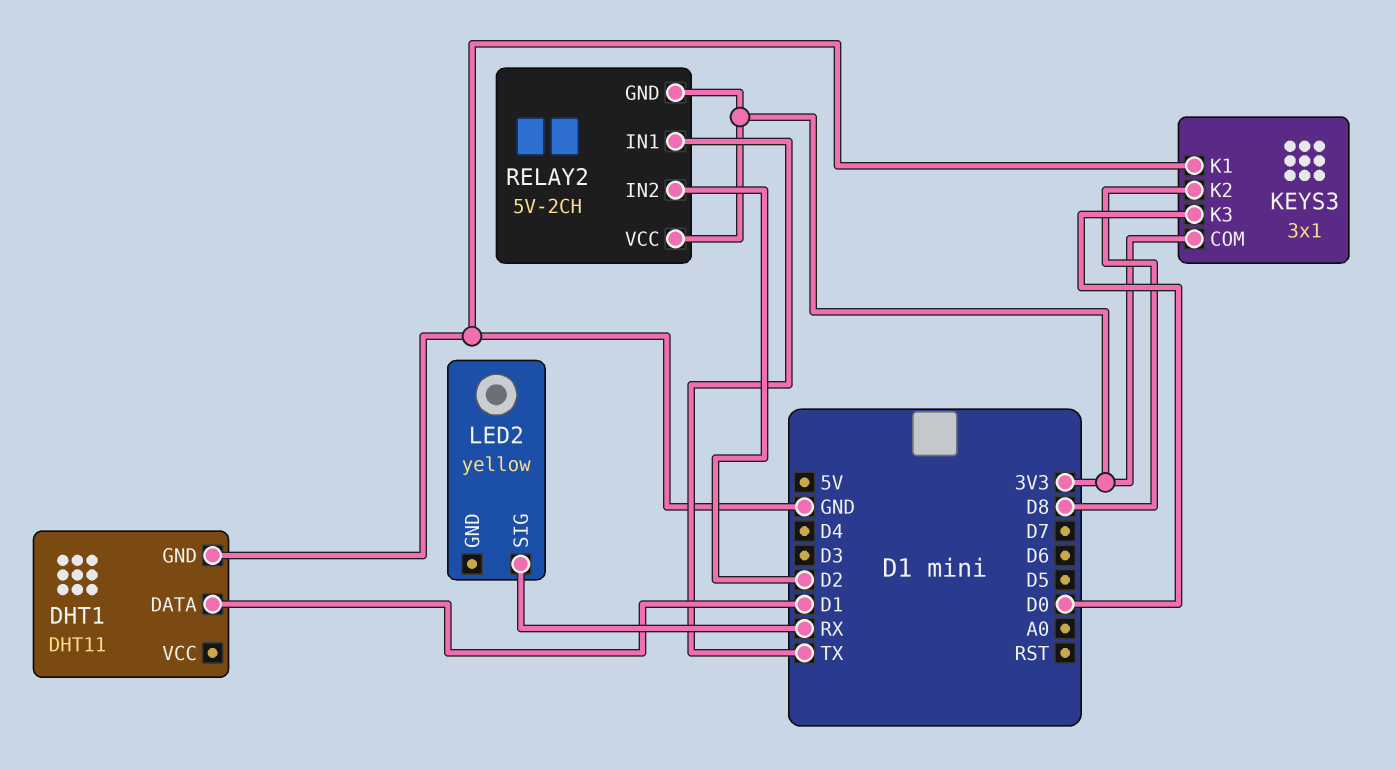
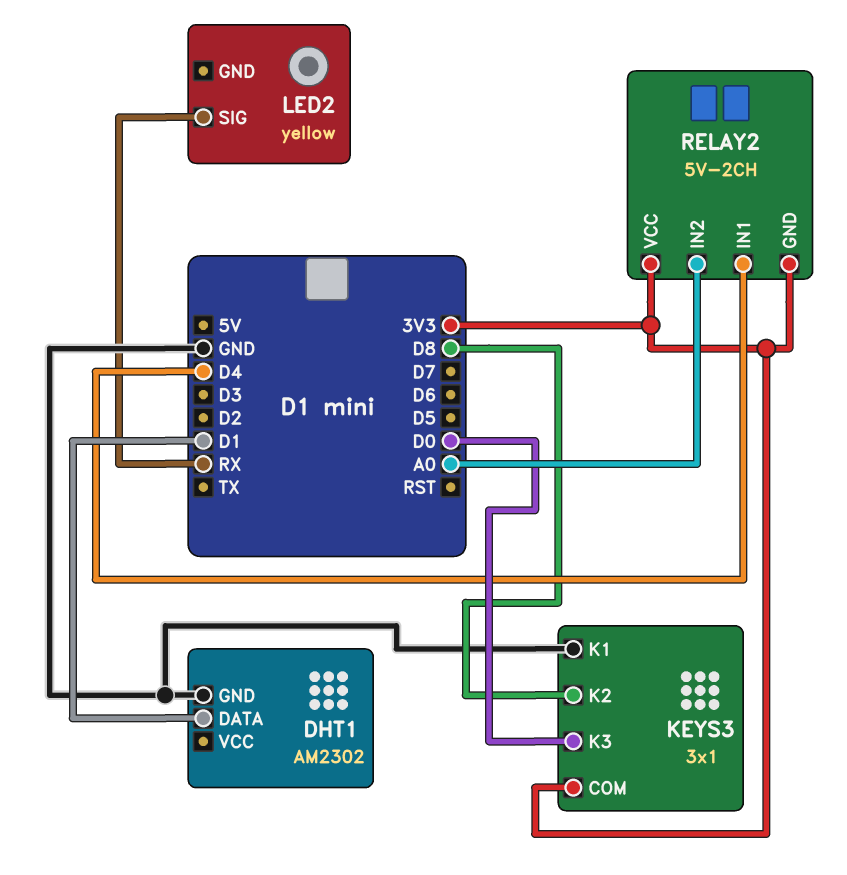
DHT1: DHT11 -> AM2302
RELAY2 pin IN1: TX -> D4
RELAY2 pin IN2: D2 -> A0

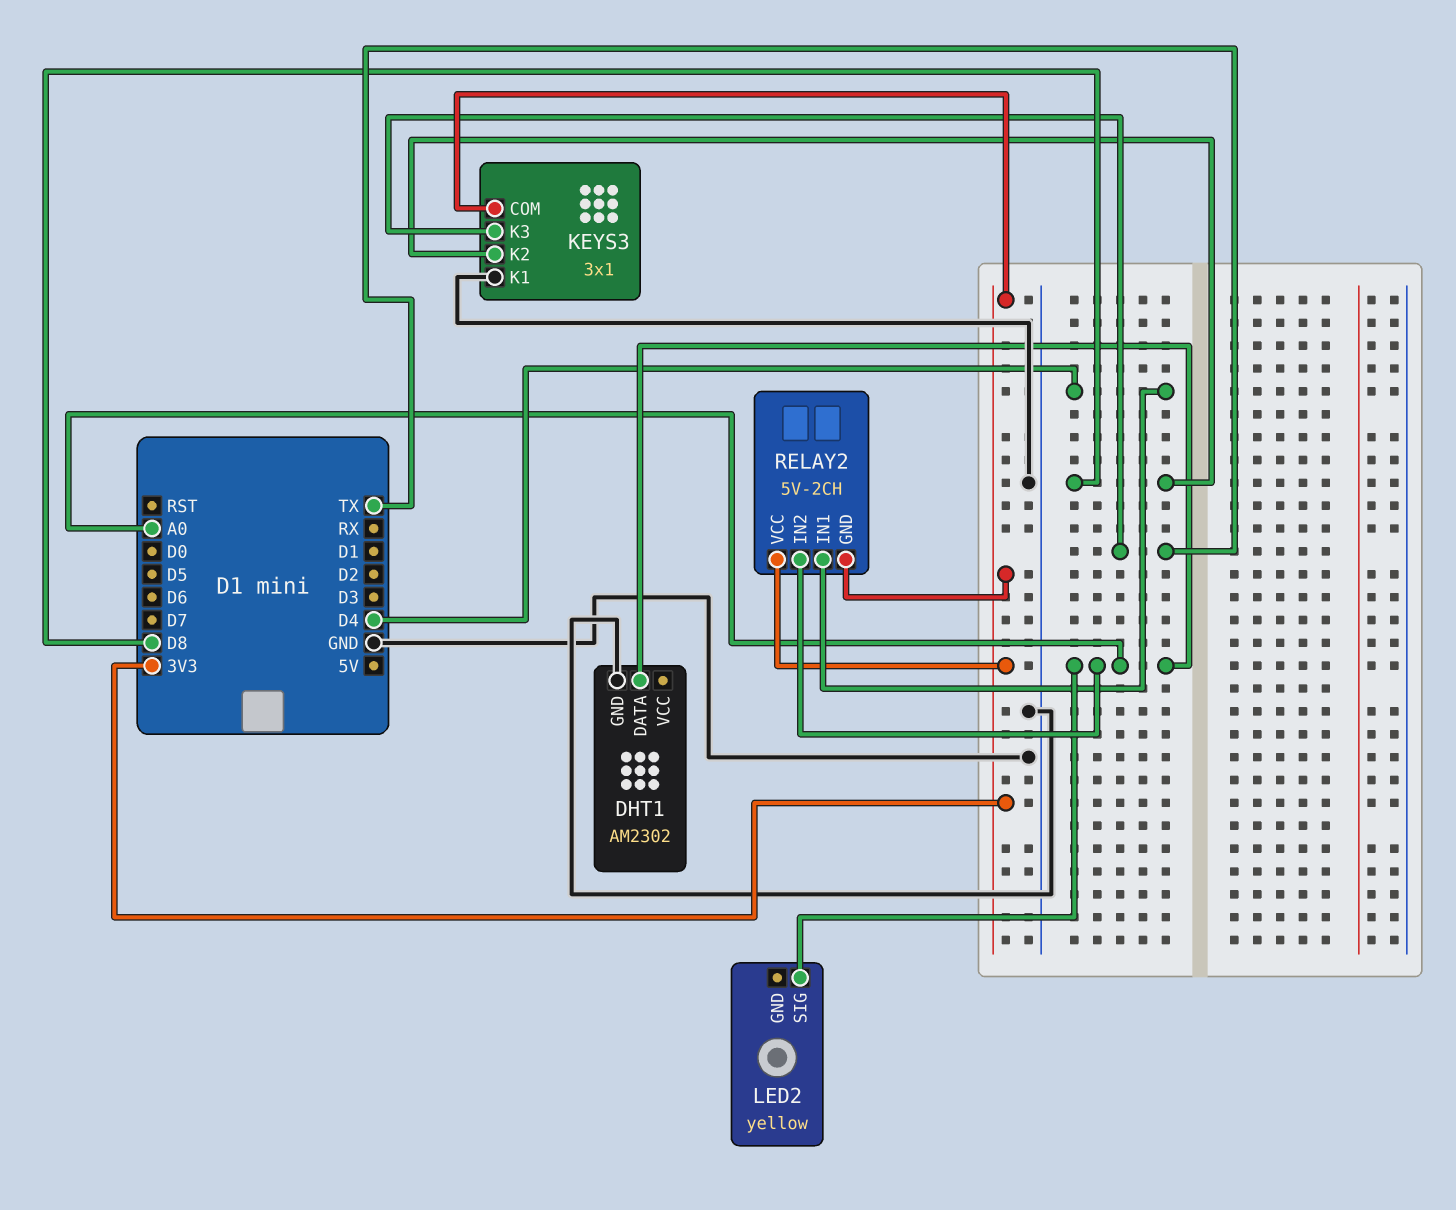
DHT1 pin DATA: D1 -> A0
KEYS3 pin K3: D0 -> TX
LED2 pin SIG: RX -> A0

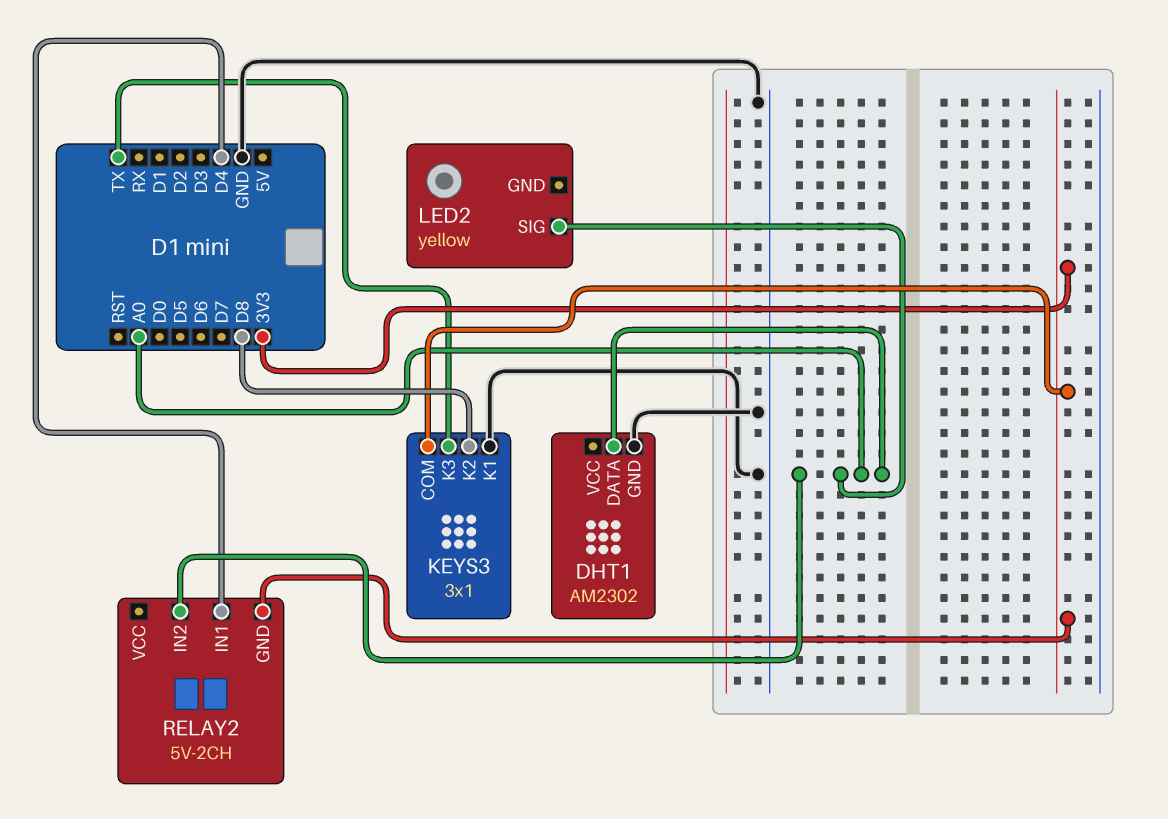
RELAY2 pin VCC: 3V3 -> none

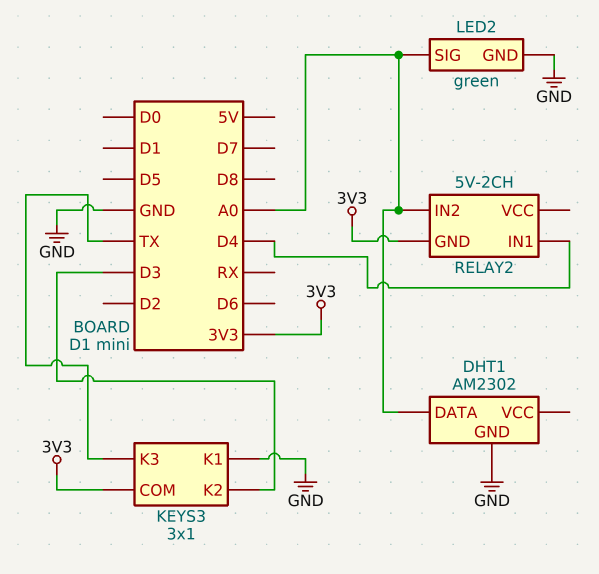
KEYS3 pin K2: D8 -> D3
LED2: yellow -> green
LED2 pin GND: none -> GND

